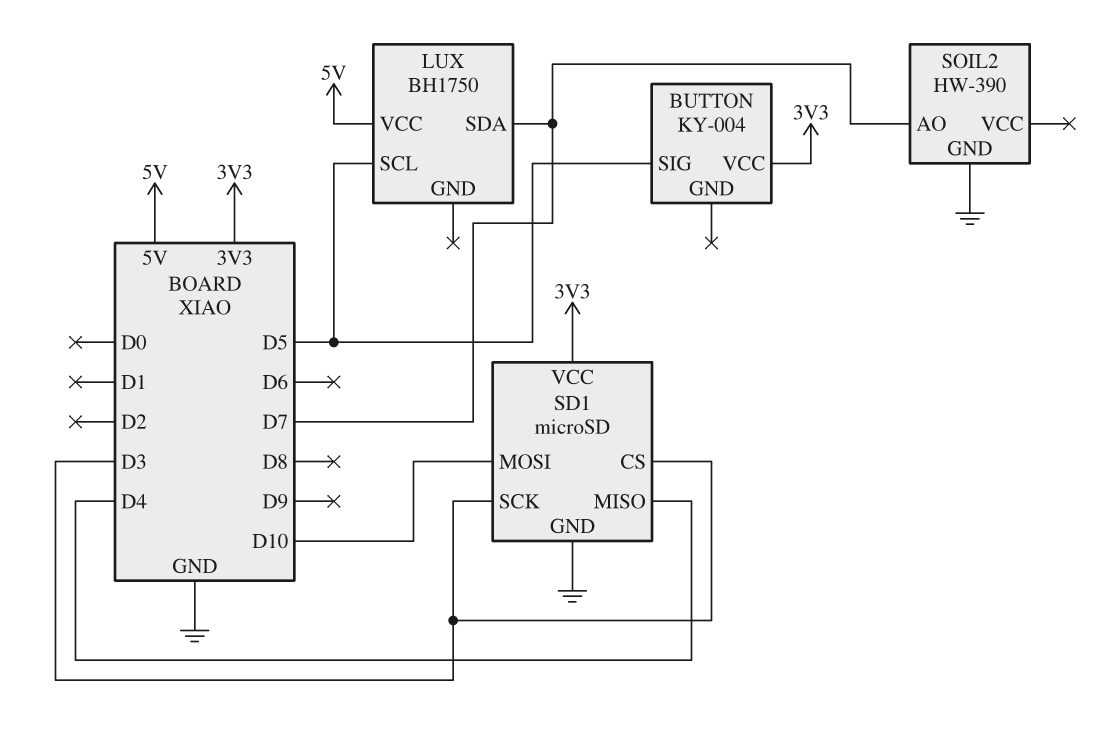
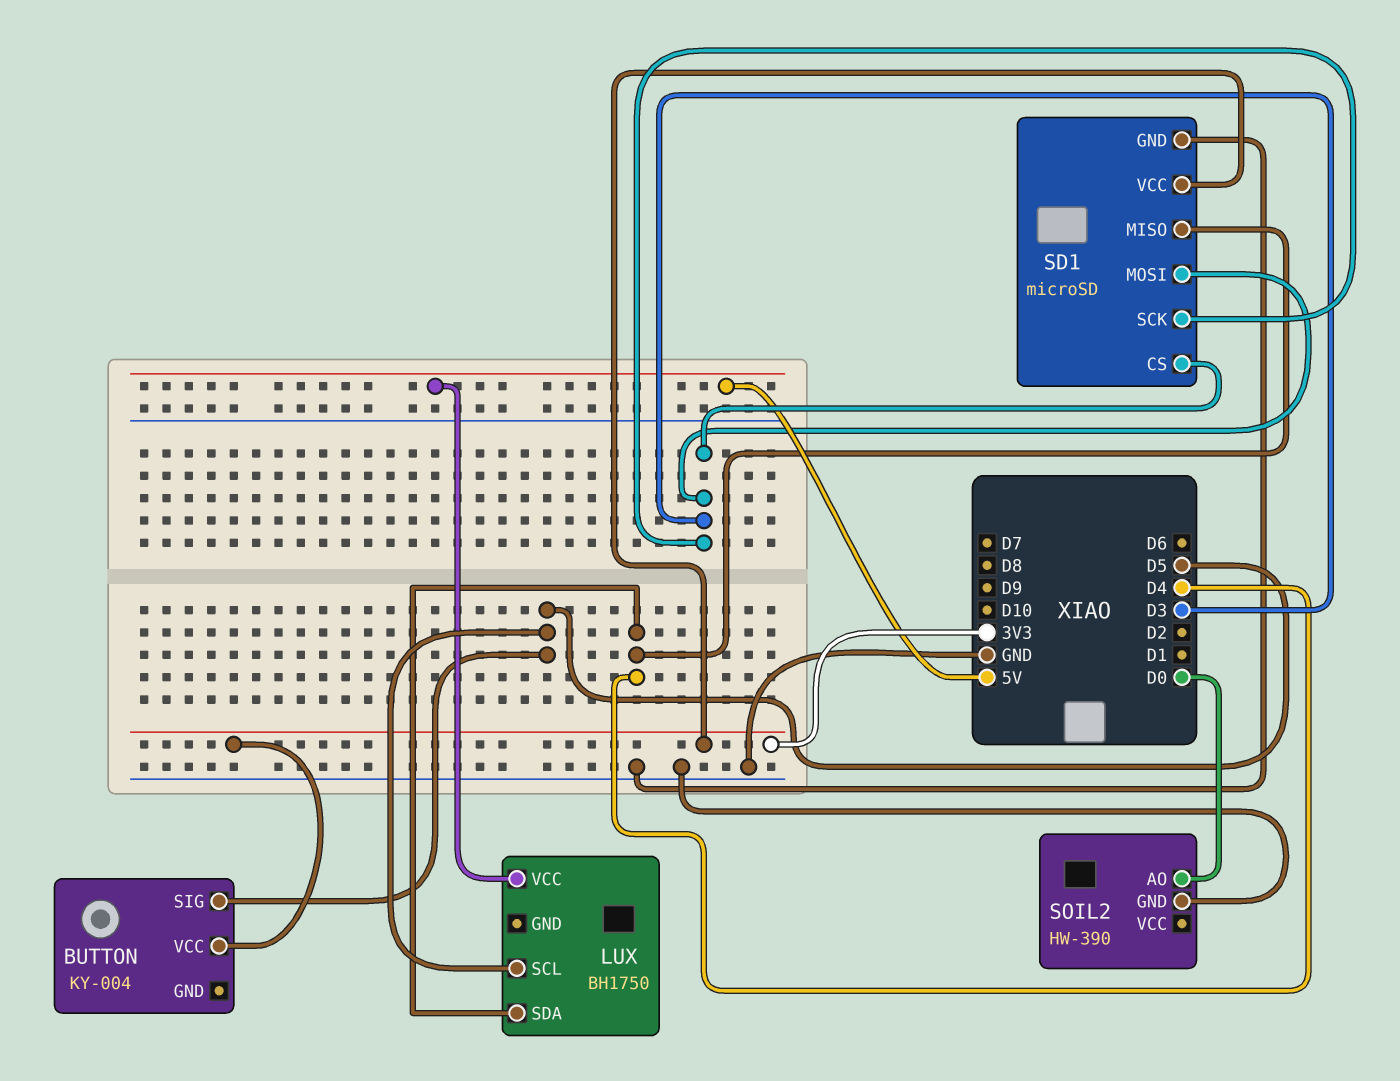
LUX pin SDA: D7 -> D4
SD1 pin MOSI: D10 -> D3
SOIL2 pin AO: D7 -> D0

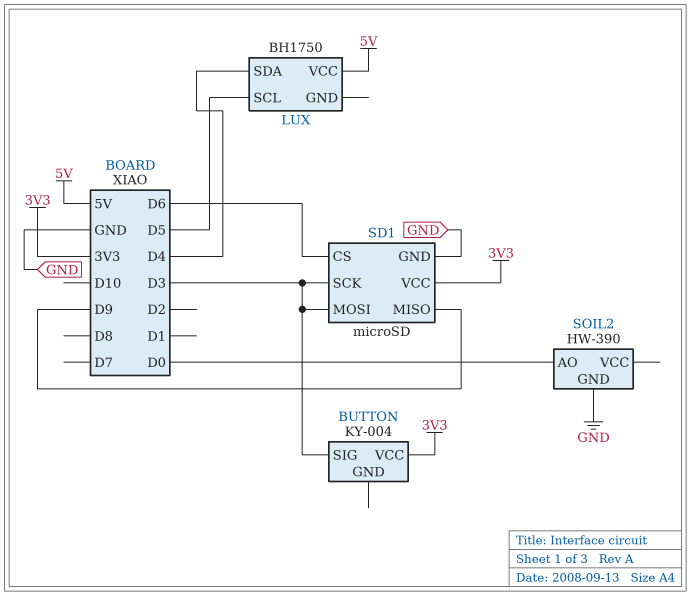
BUTTON pin SIG: D5 -> D3
SD1 pin CS: D3 -> D6
SD1 pin MISO: D4 -> D9

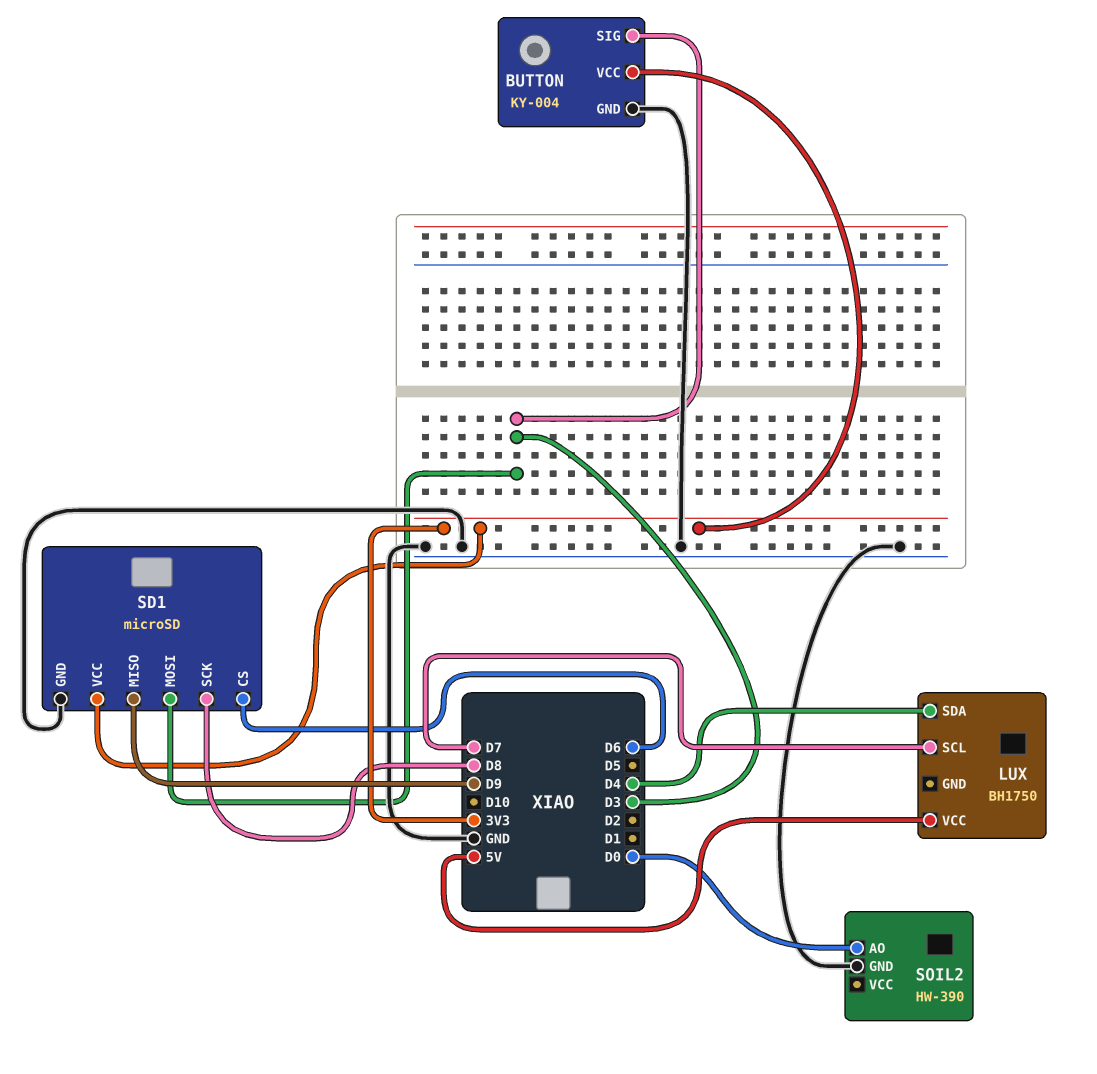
BUTTON pin GND: none -> GND
LUX pin SCL: D5 -> D7
SD1 pin SCK: D3 -> D8

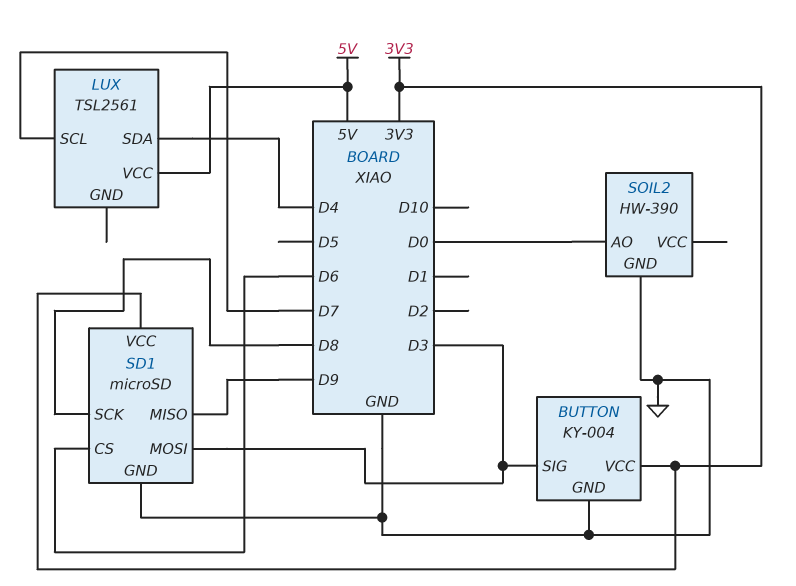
LUX: BH1750 -> TSL2561

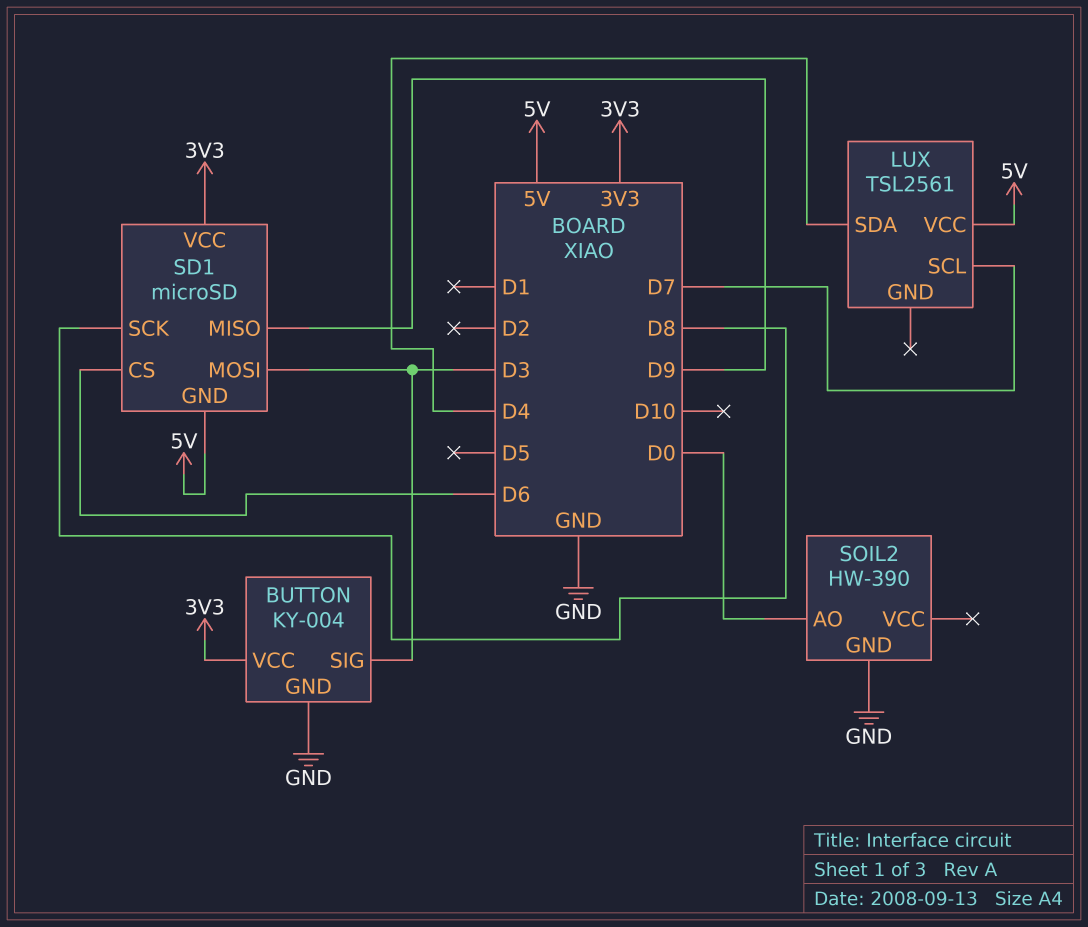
SD1 pin GND: GND -> 5V

